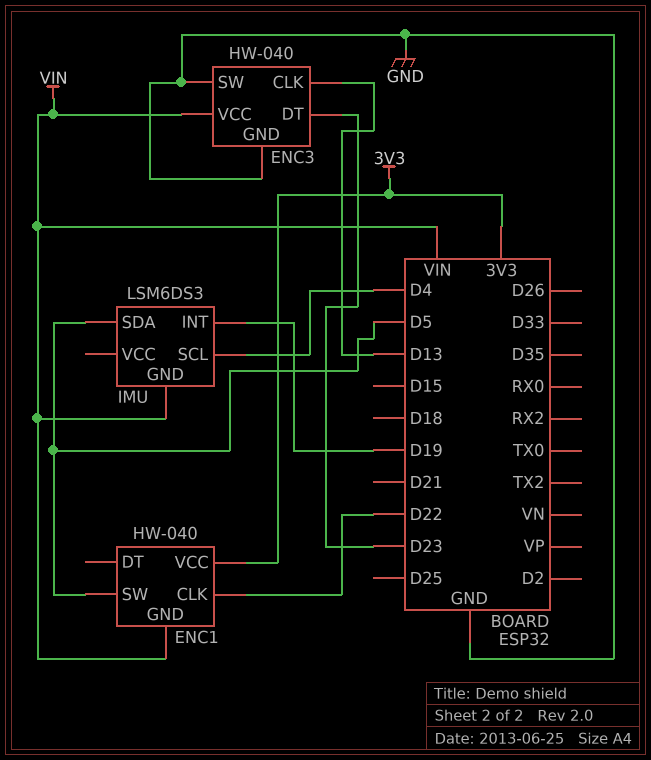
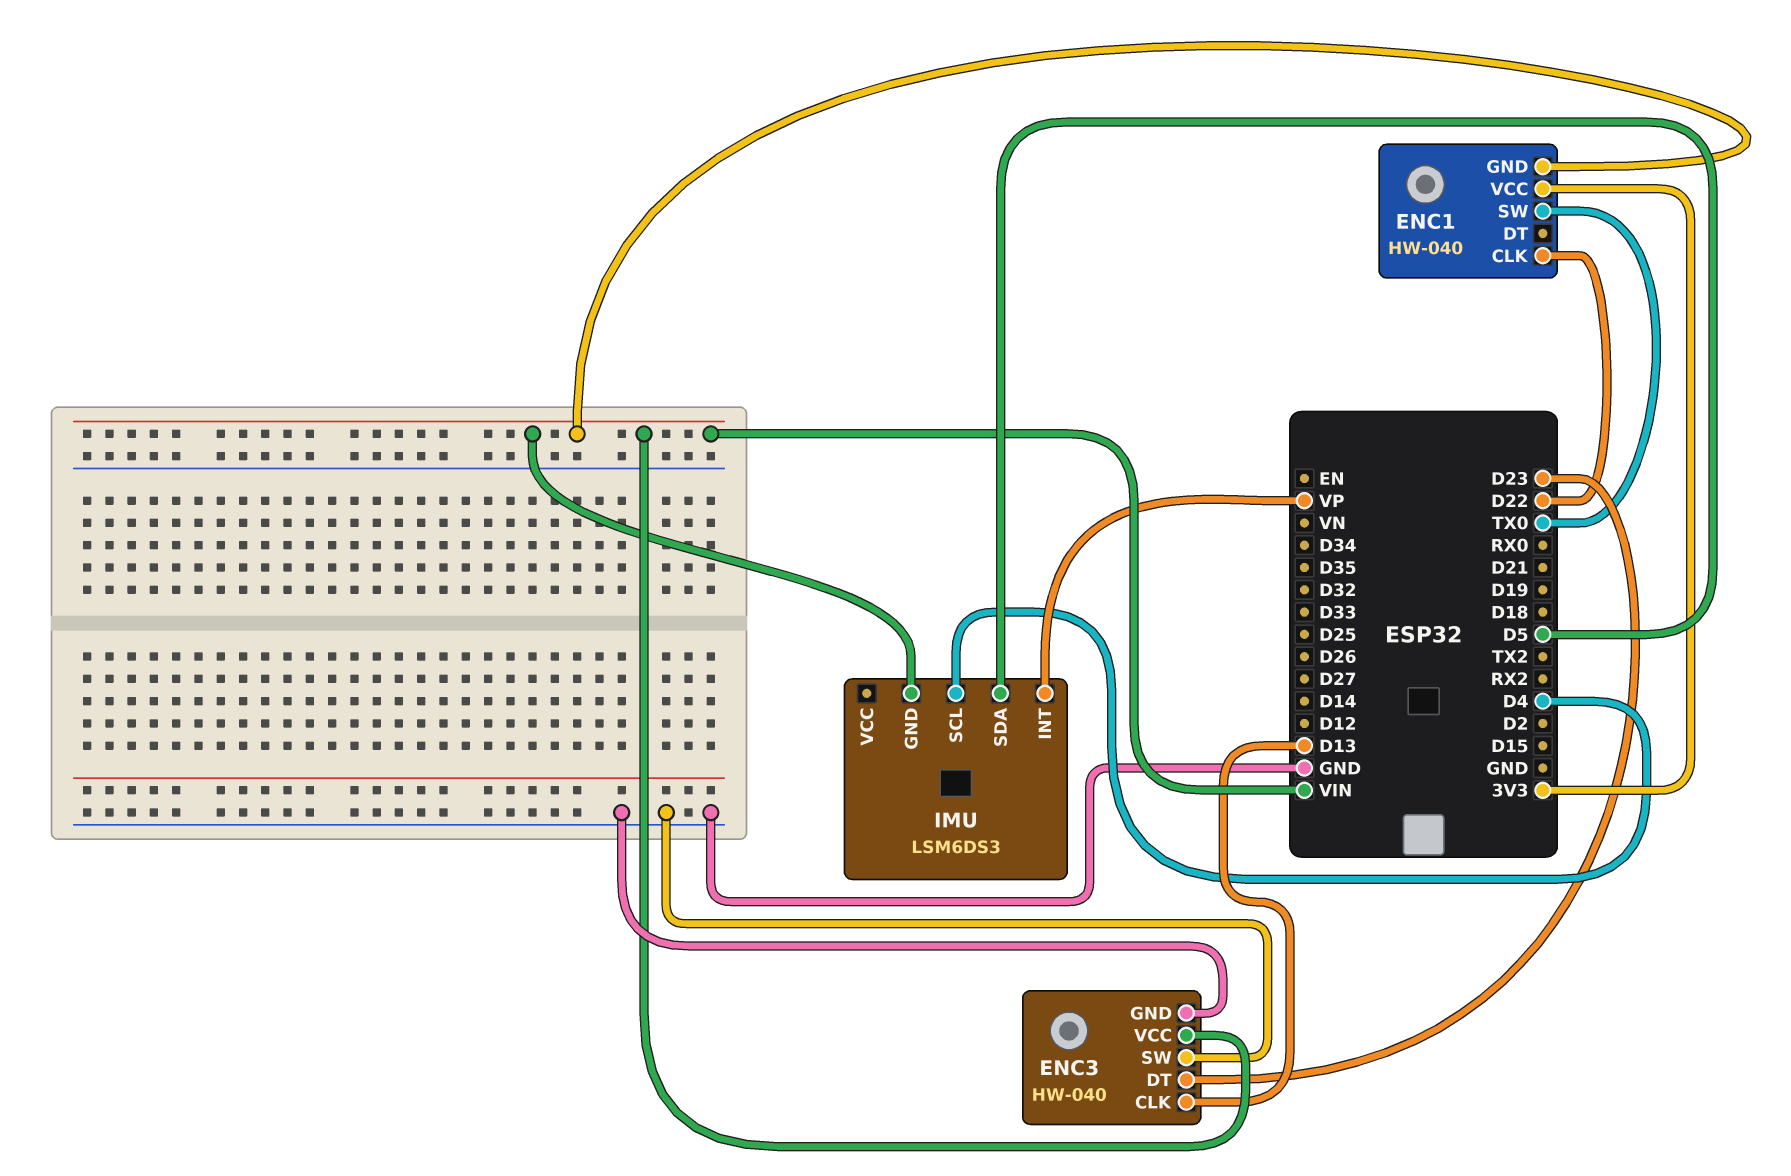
ENC1 pin SW: D5 -> TX0
IMU pin INT: D19 -> VP

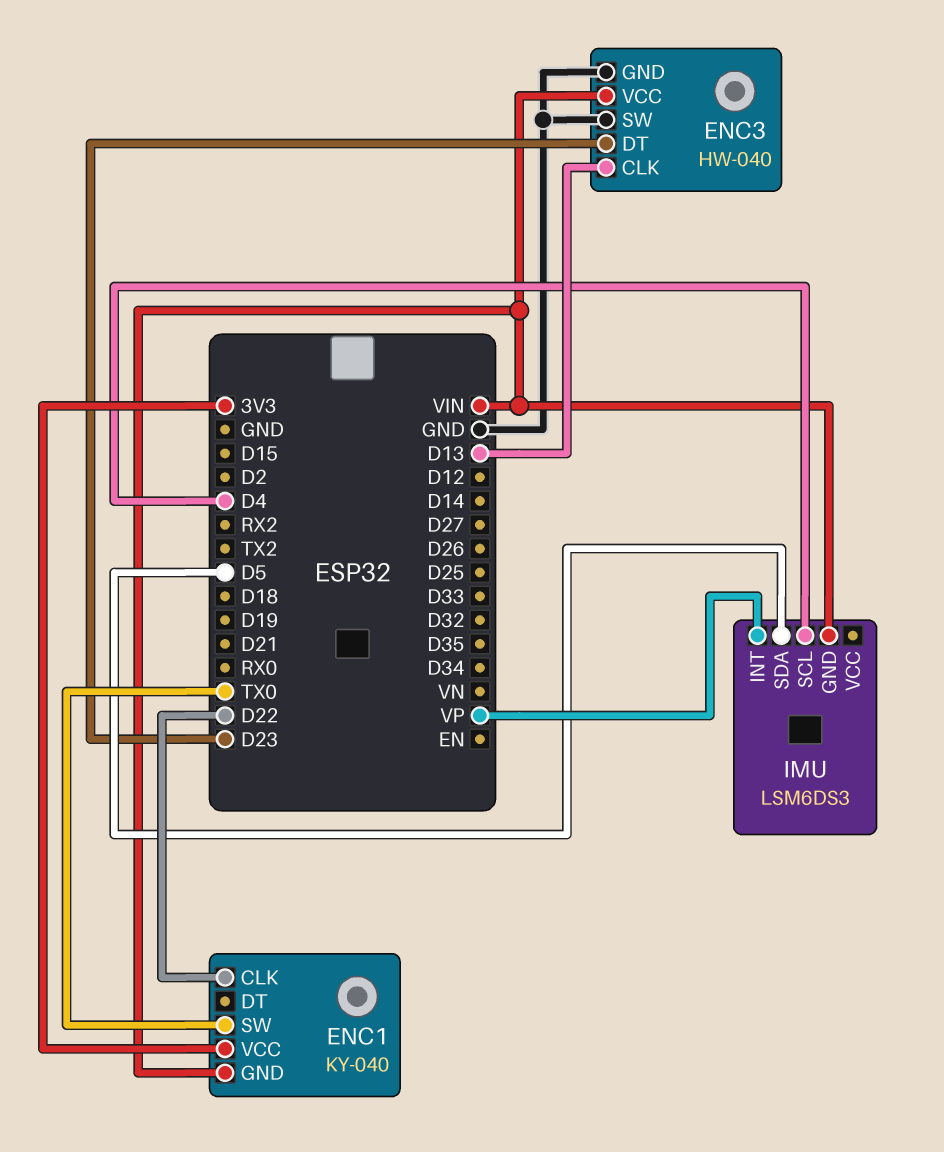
ENC1: HW-040 -> KY-040

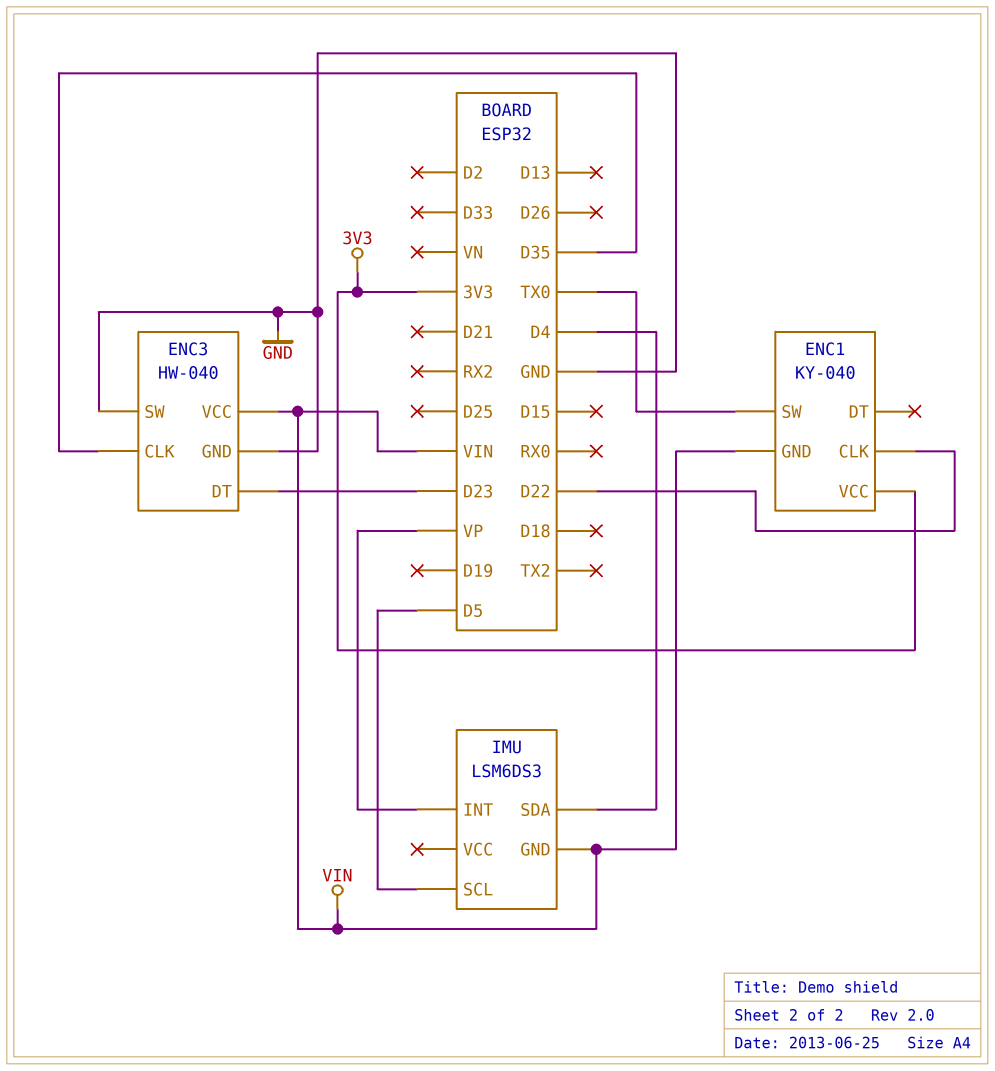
ENC3 pin CLK: D13 -> D35
IMU pin SCL: D4 -> D5
IMU pin SDA: D5 -> D4

